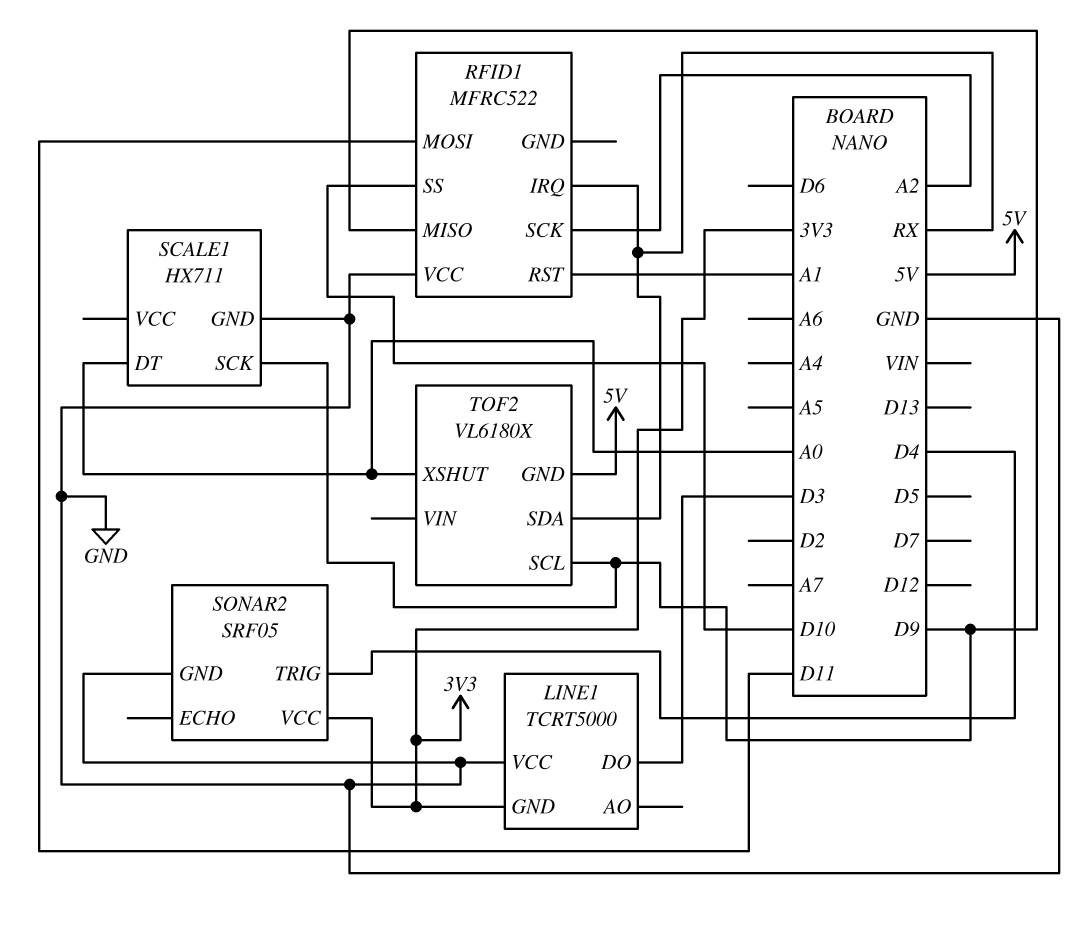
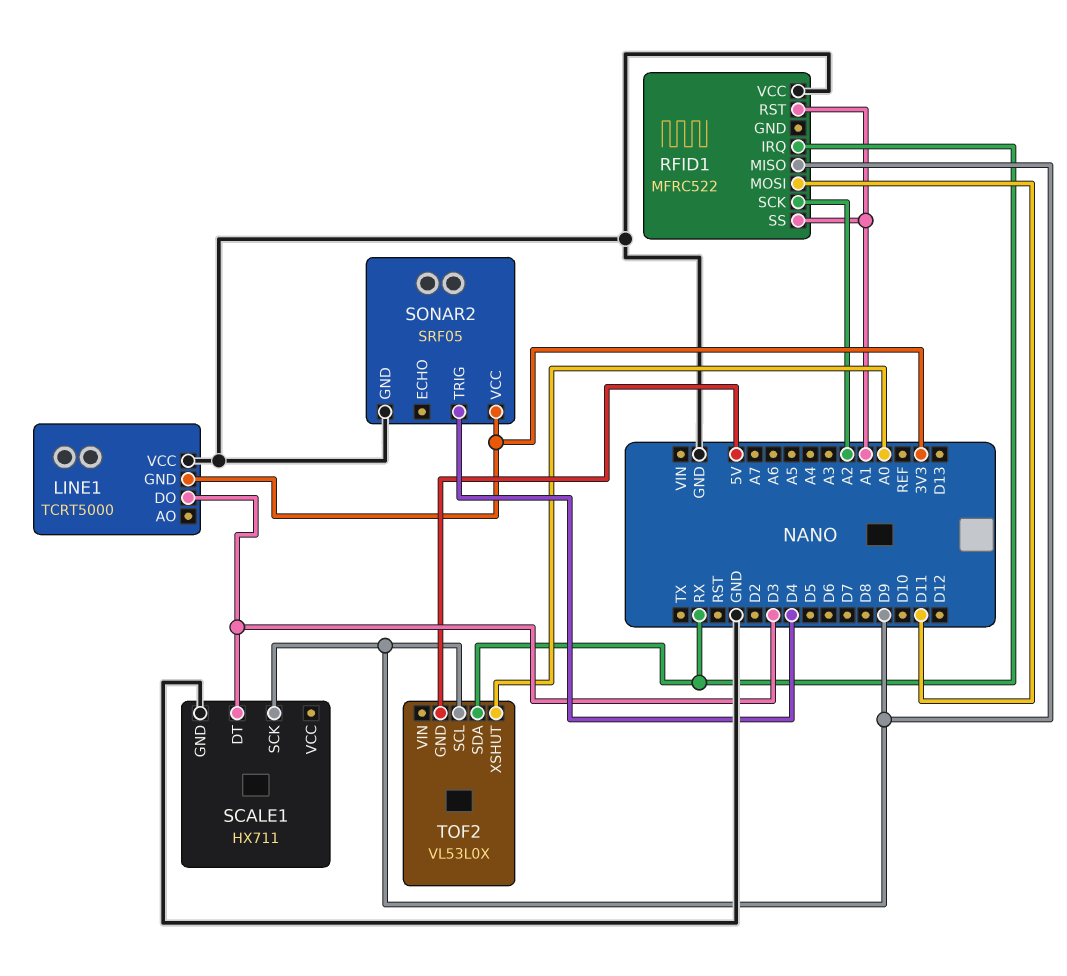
RFID1 pin SS: D10 -> A1
SCALE1 pin DT: A0 -> D3
TOF2: VL6180X -> VL53L0X

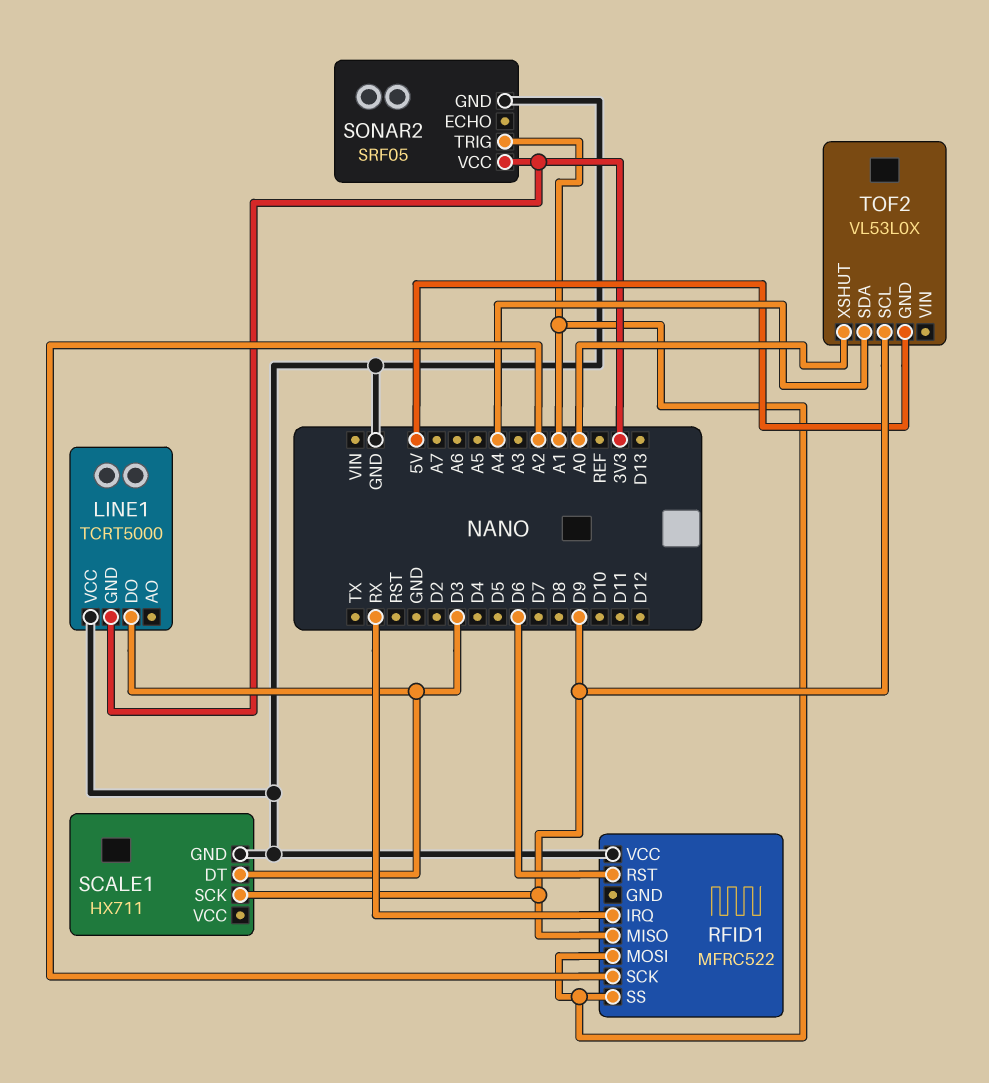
RFID1 pin MOSI: D11 -> A1
RFID1 pin RST: A1 -> D6
SONAR2 pin TRIG: D4 -> A1
TOF2 pin SDA: RX -> A4

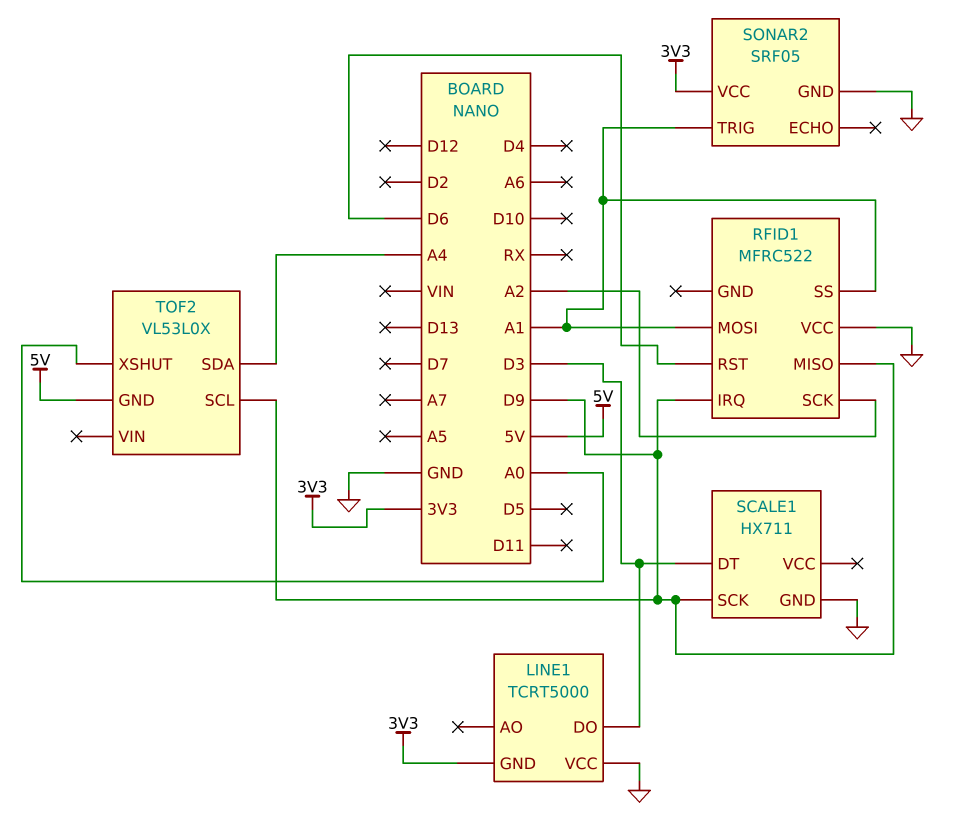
RFID1 pin IRQ: RX -> D9

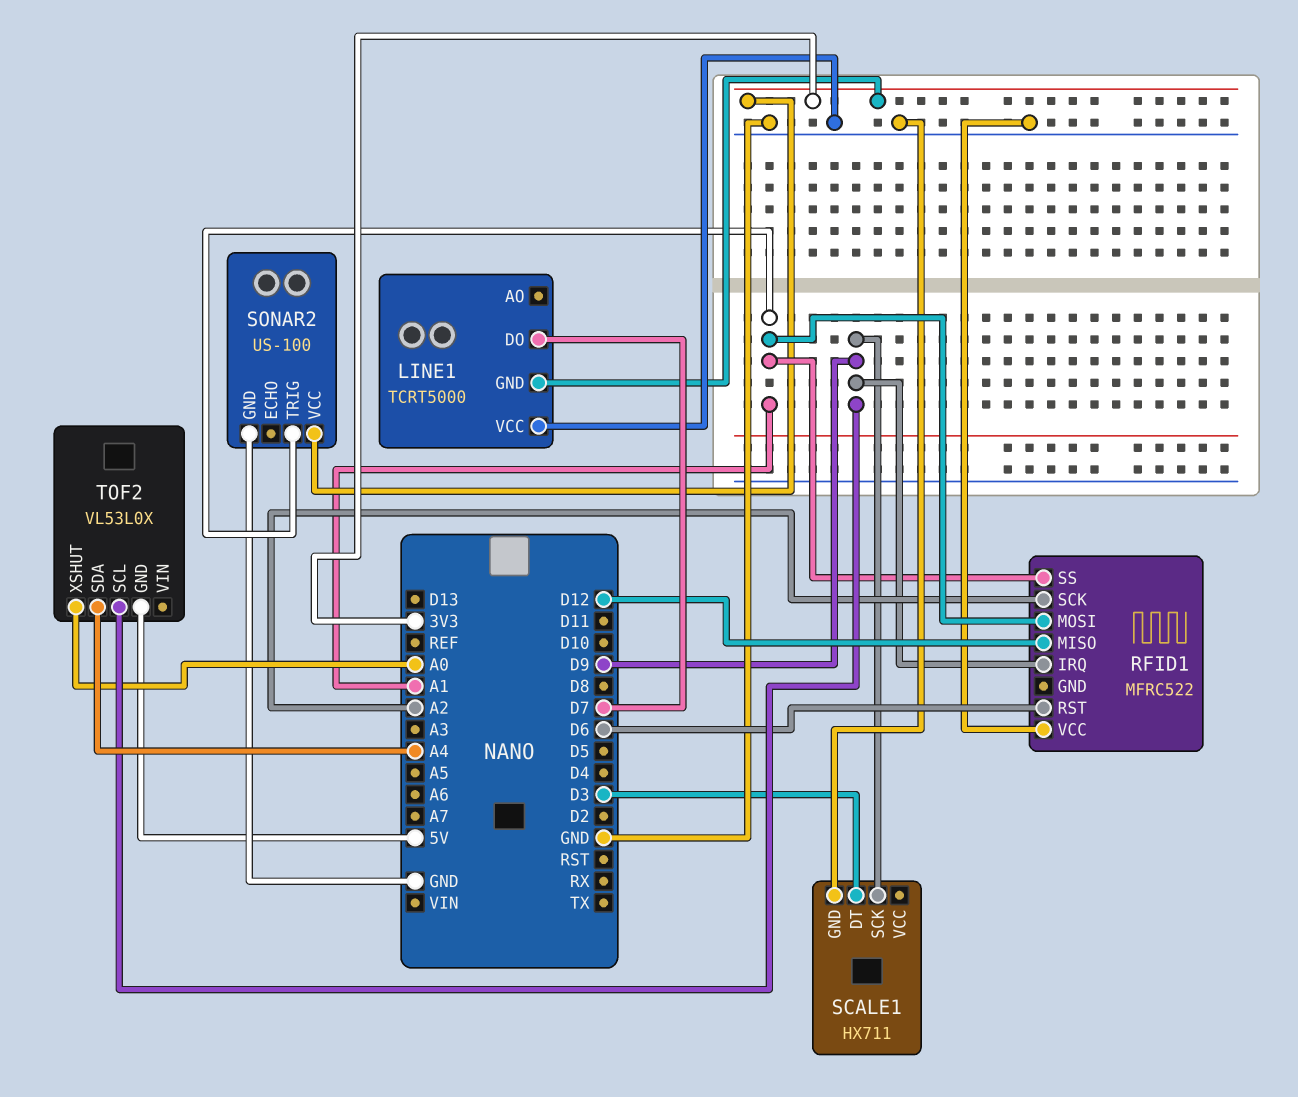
LINE1 pin DO: D3 -> D7
RFID1 pin MISO: D9 -> D12
SONAR2: SRF05 -> US-100

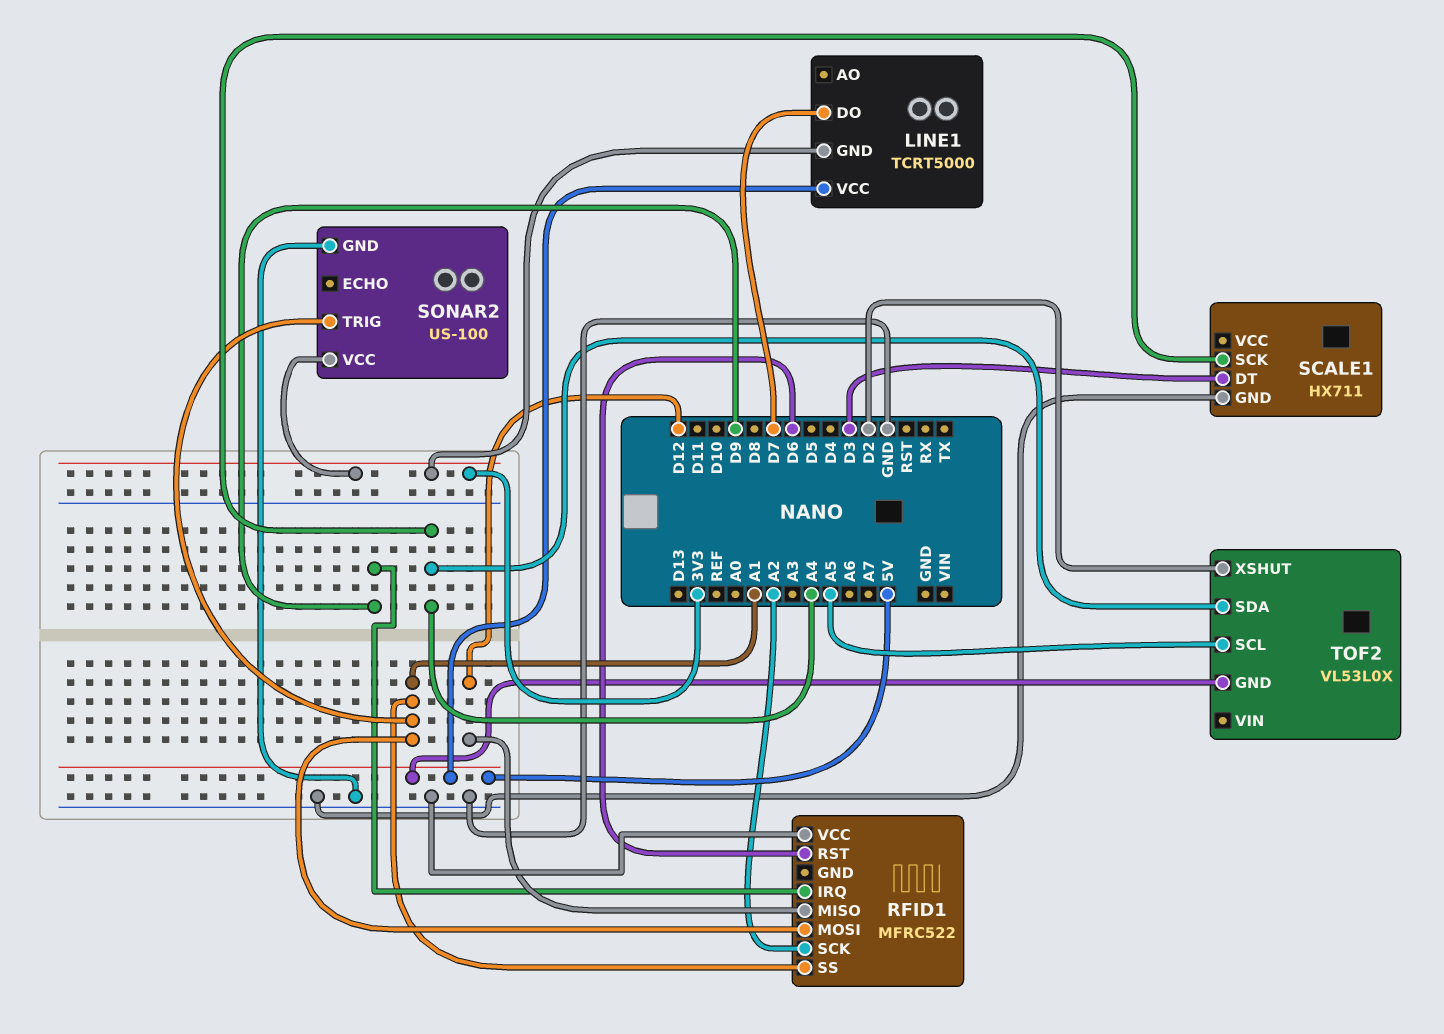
LINE1 pin VCC: GND -> 5V
SCALE1 pin SCK: D9 -> A4
TOF2 pin SCL: D9 -> A5
TOF2 pin XSHUT: A0 -> D2

